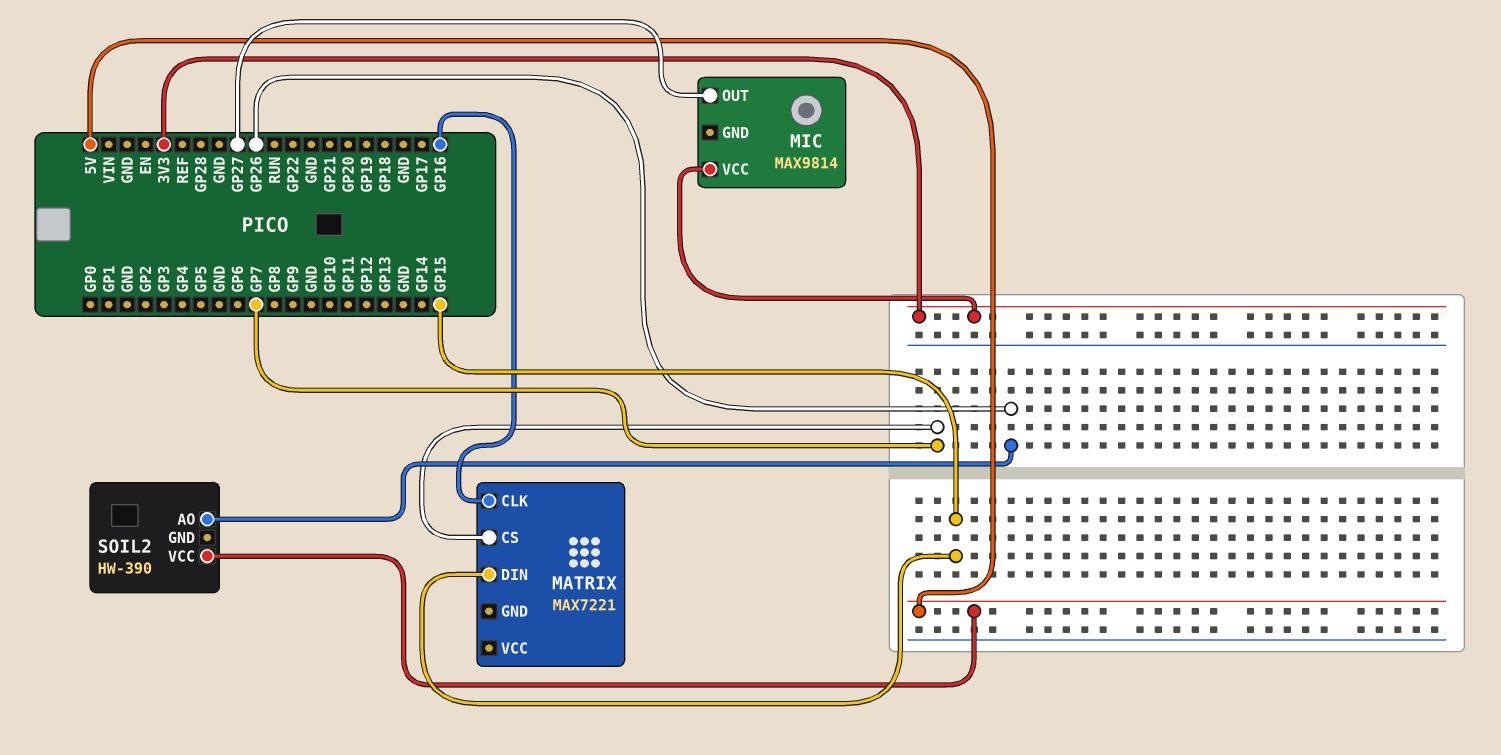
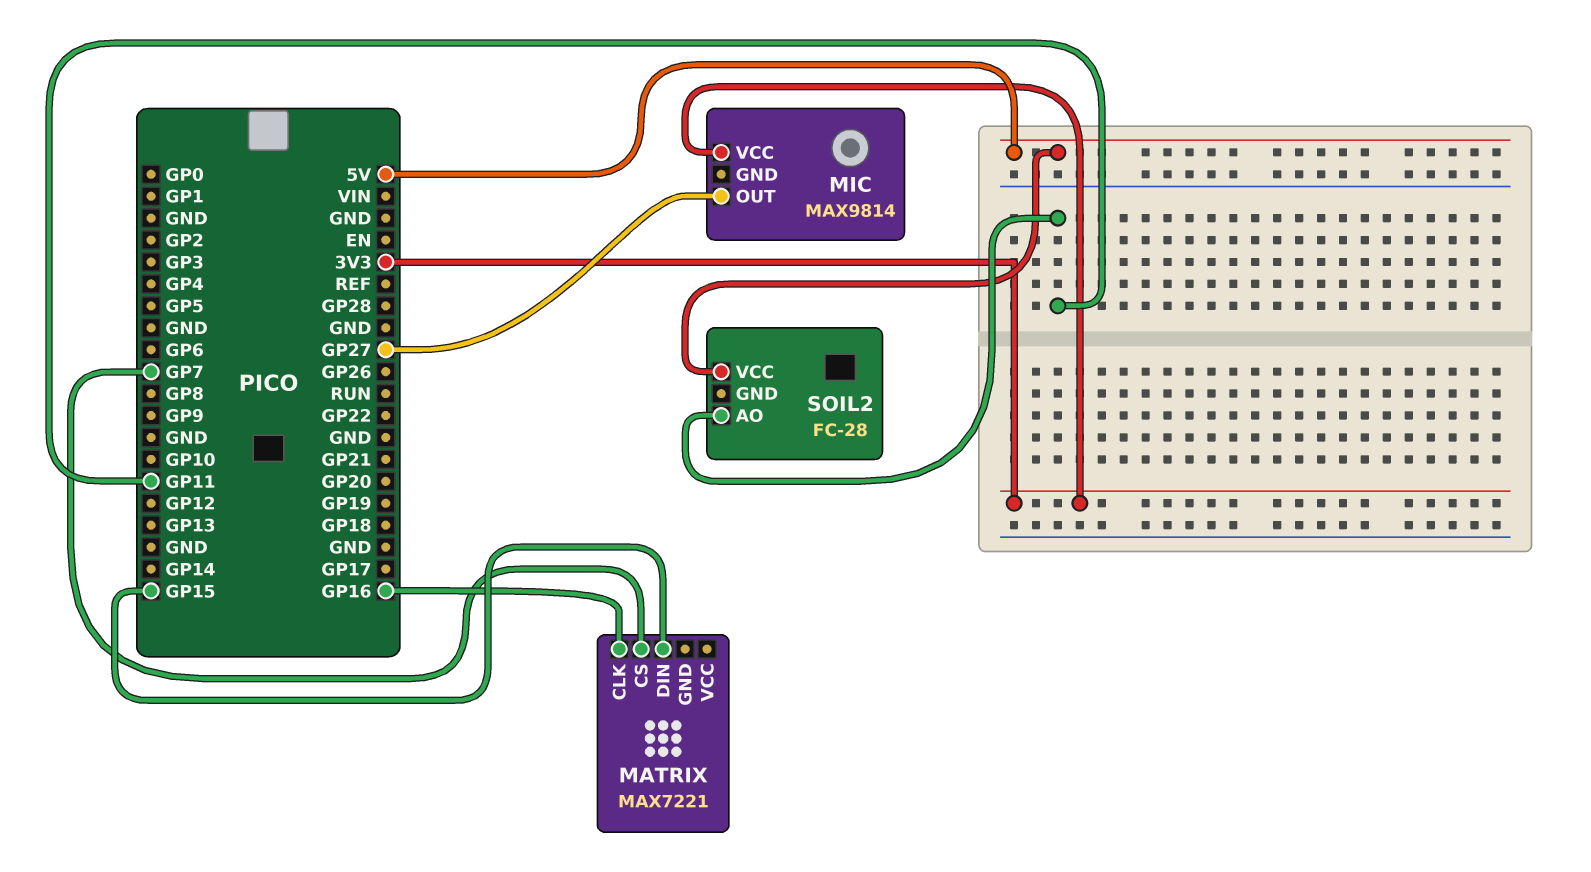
SOIL2: HW-390 -> FC-28
SOIL2 pin AO: GP26 -> GP11

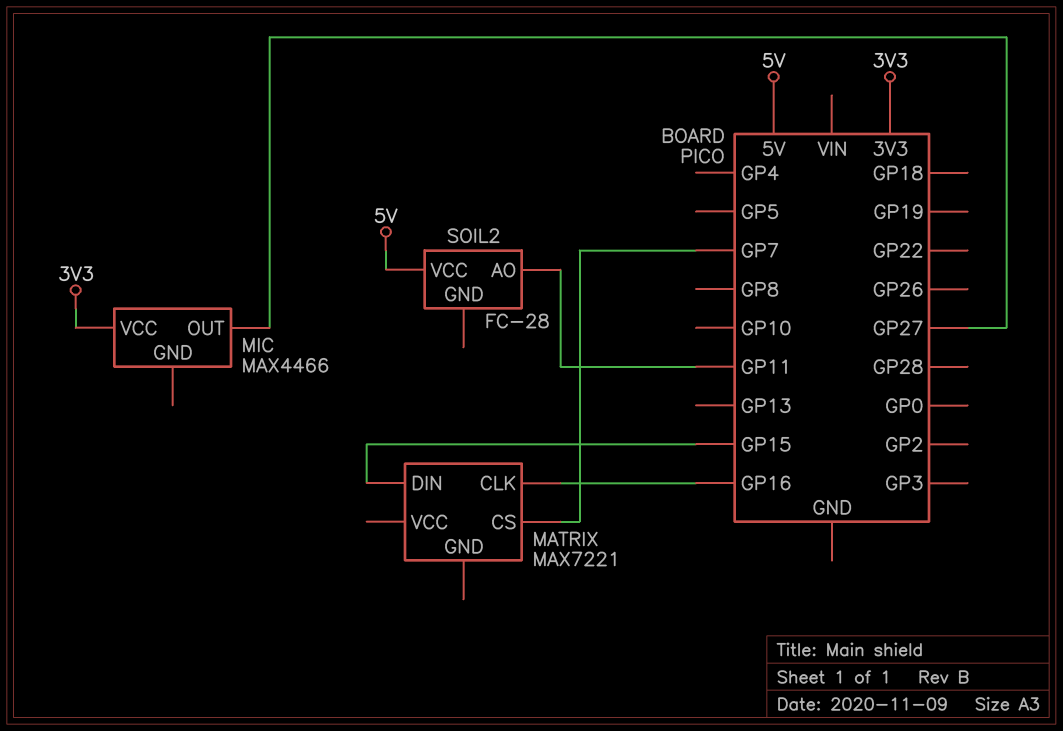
MIC: MAX9814 -> MAX4466

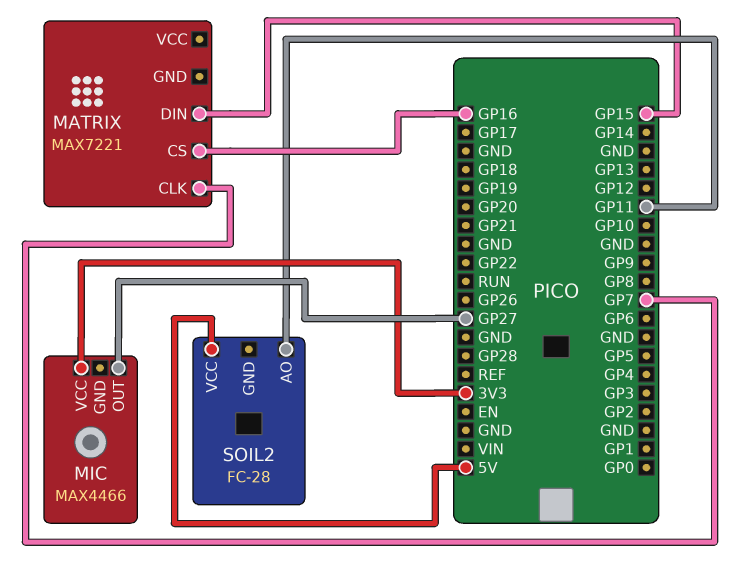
MATRIX pin CLK: GP16 -> GP7
MATRIX pin CS: GP7 -> GP16

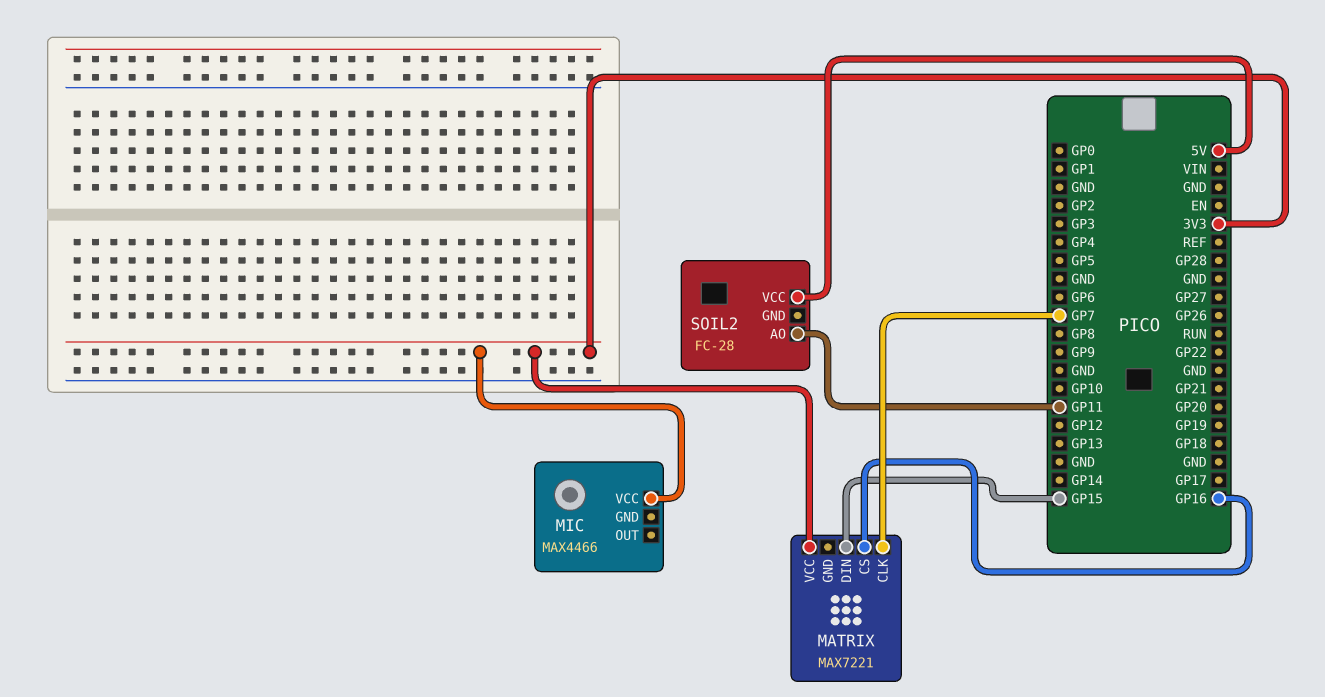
MATRIX pin VCC: none -> 3V3
MIC pin OUT: GP27 -> none

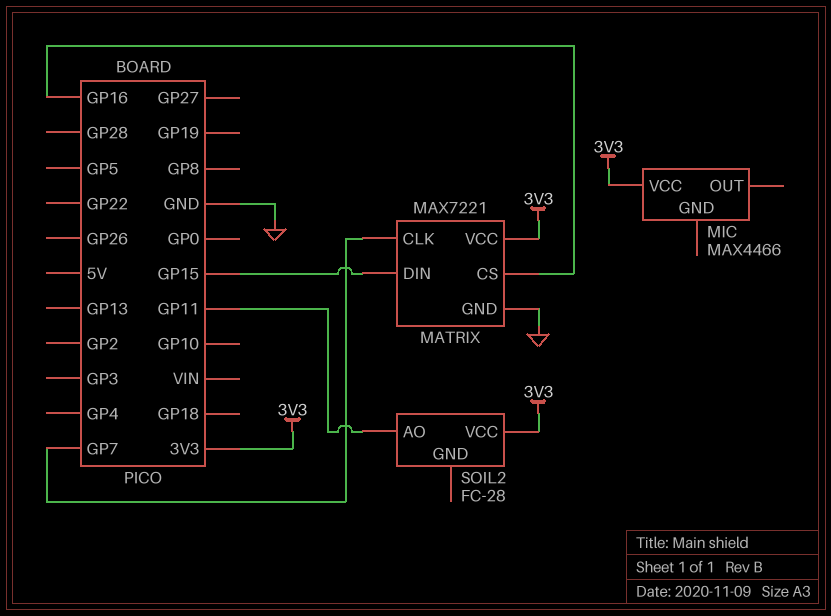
MATRIX pin GND: none -> GND
SOIL2 pin VCC: 5V -> 3V3

